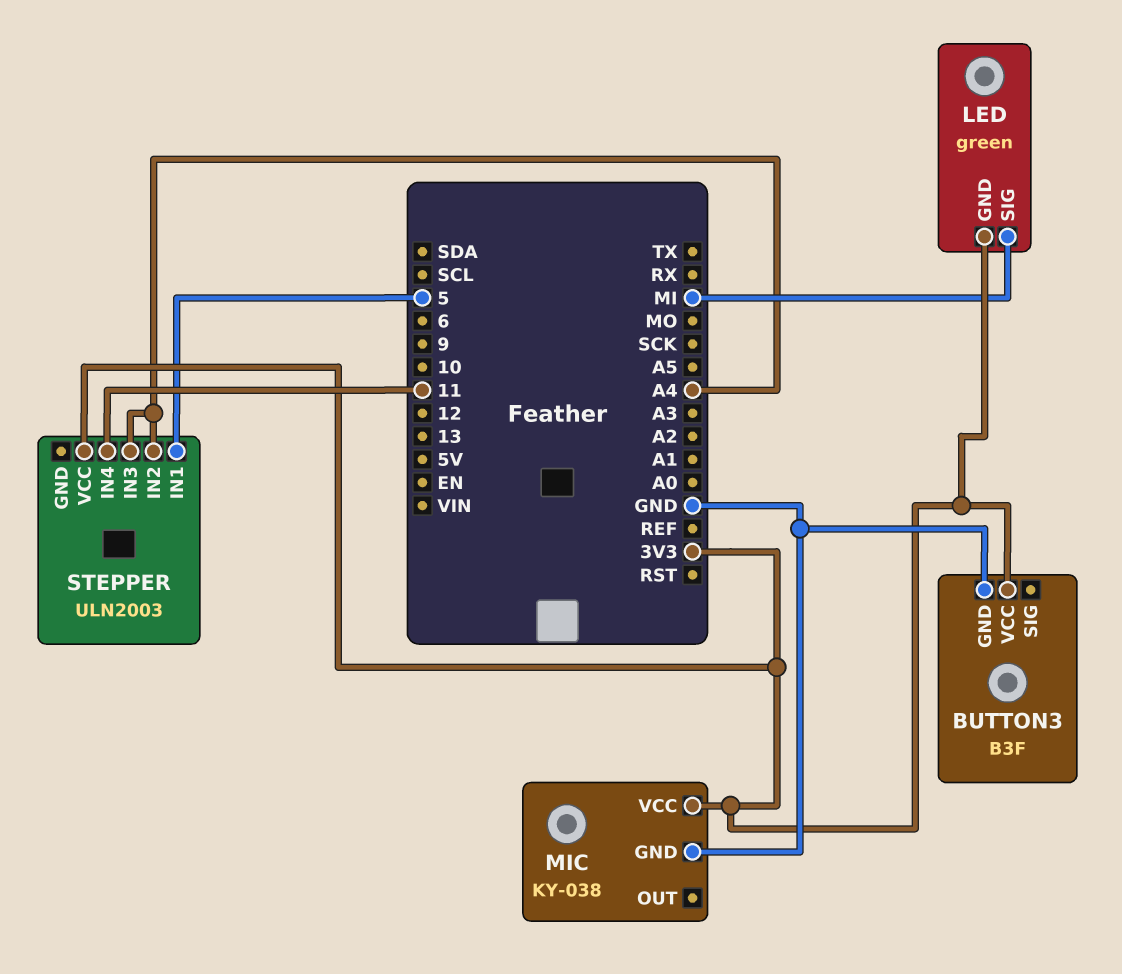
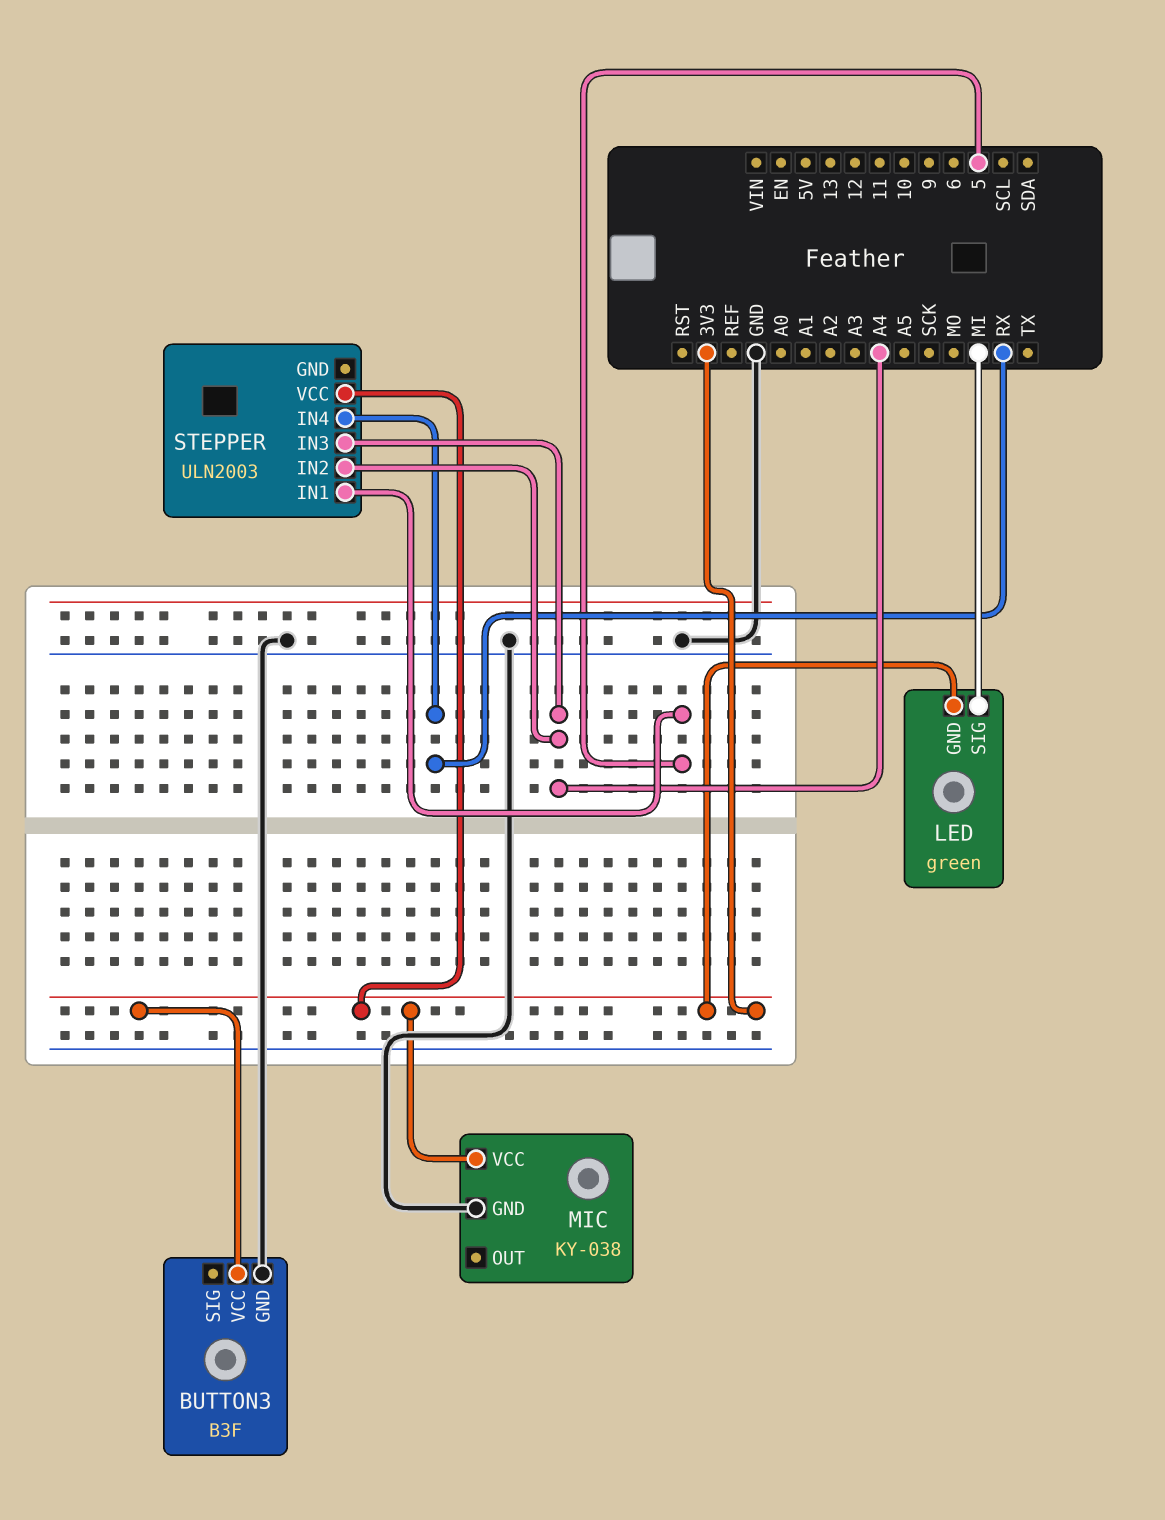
STEPPER pin IN4: 11 -> RX

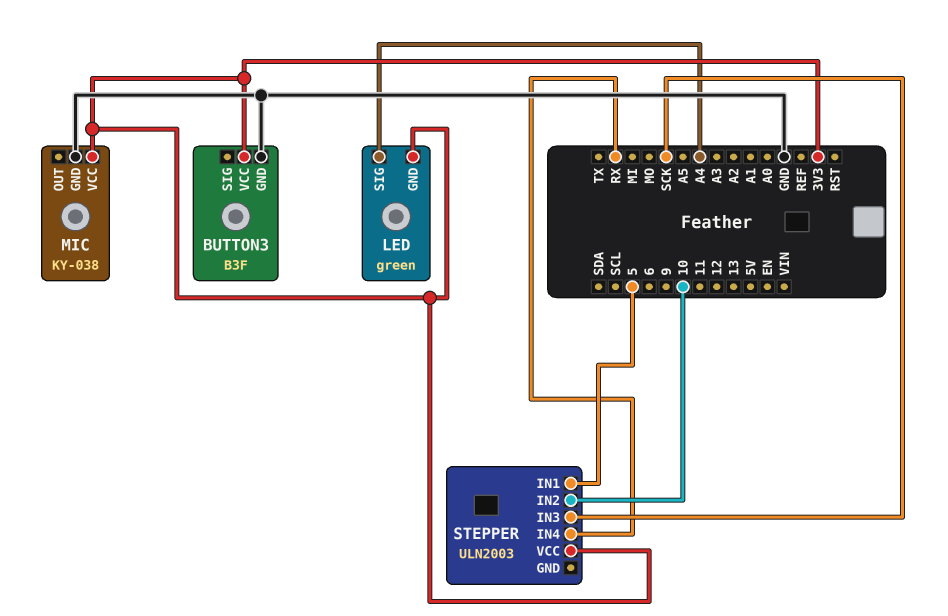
LED pin SIG: MI -> A4
STEPPER pin IN2: A4 -> 10
STEPPER pin IN3: A4 -> SCK

